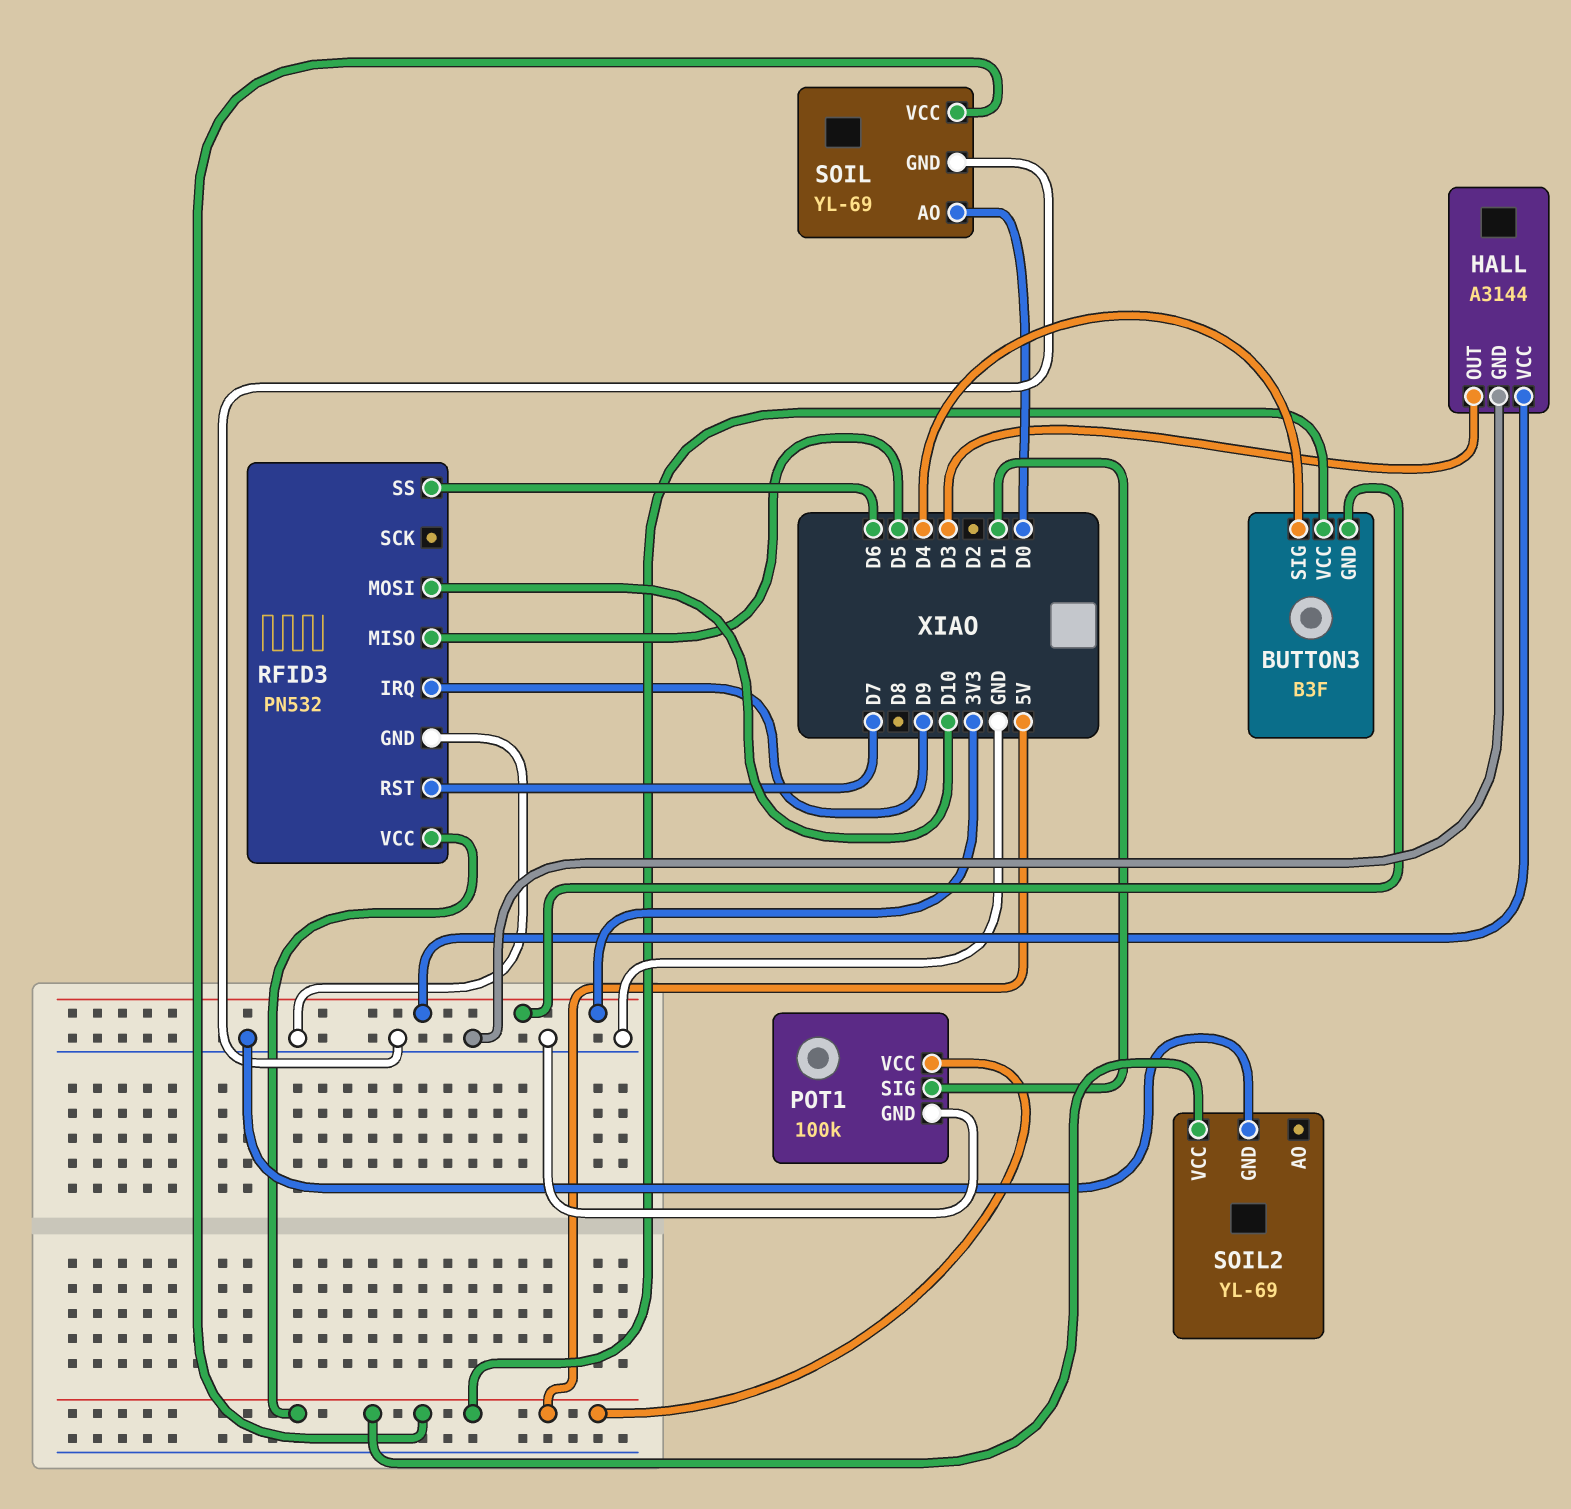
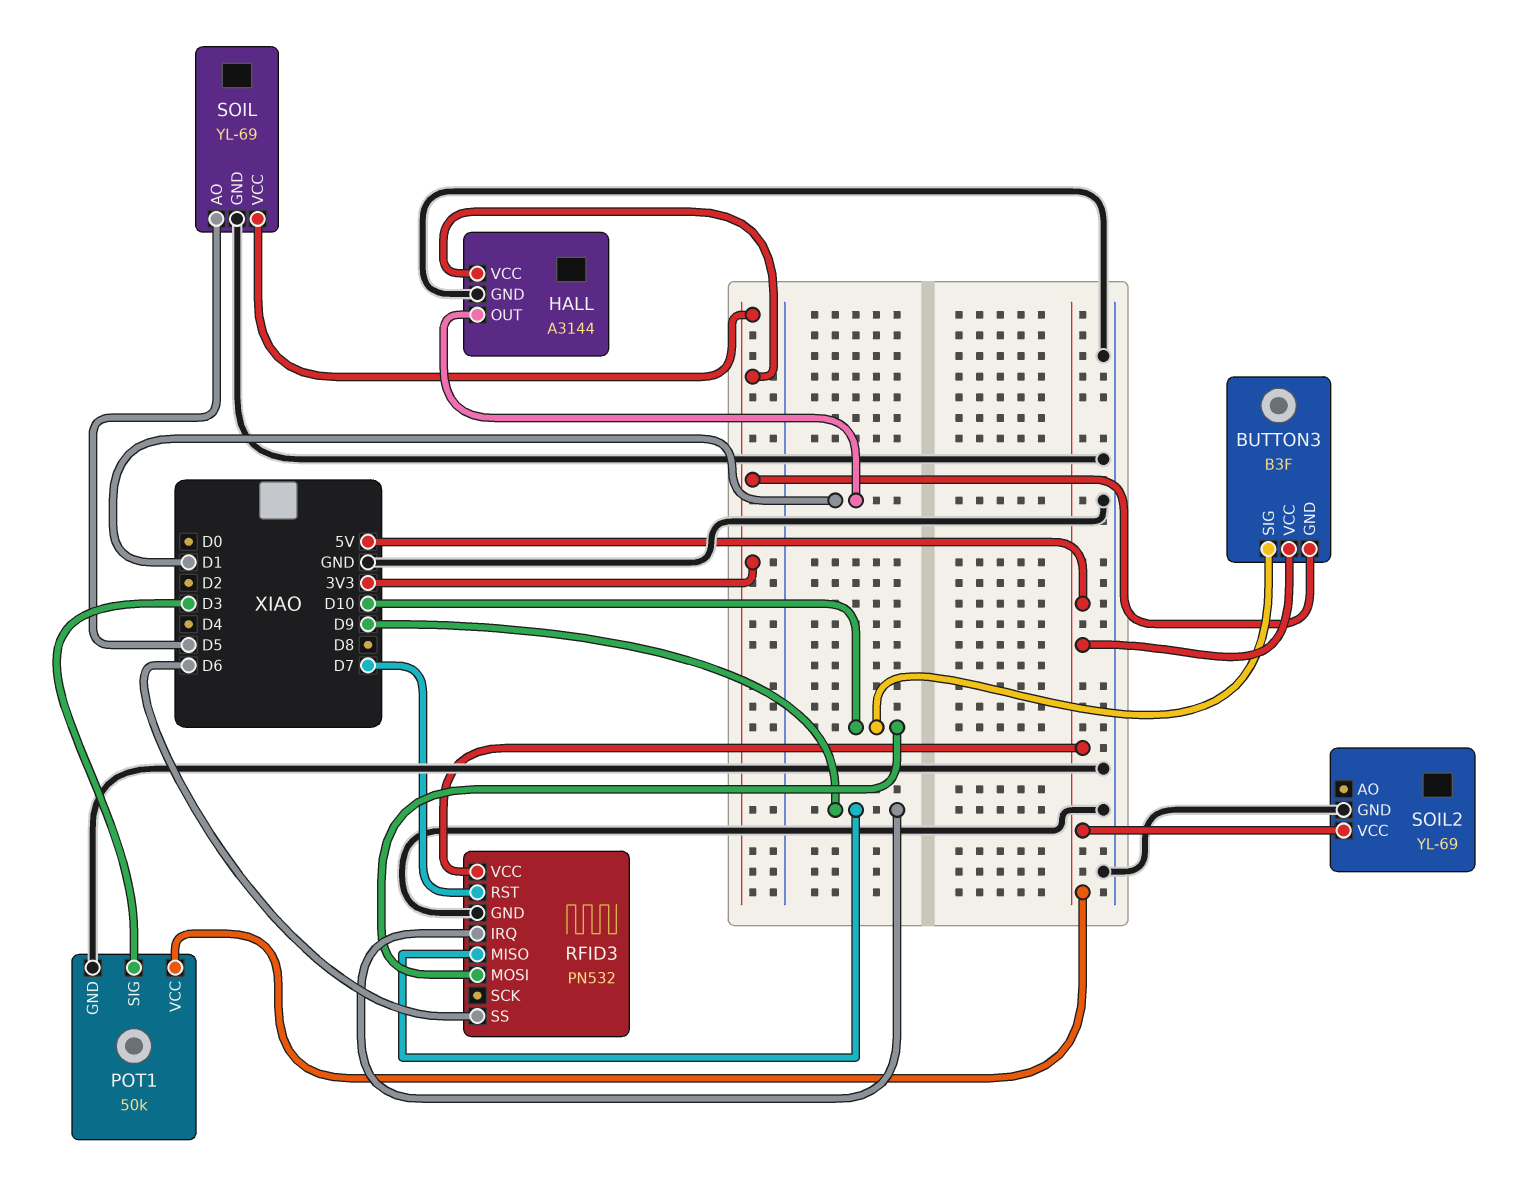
BUTTON3 pin SIG: D4 -> D10
HALL pin OUT: D3 -> D1
POT1: 100k -> 50k
POT1 pin SIG: D1 -> D3
RFID3 pin MISO: D5 -> D9
SOIL pin AO: D0 -> D5
SOIL pin VCC: 5V -> 3V3

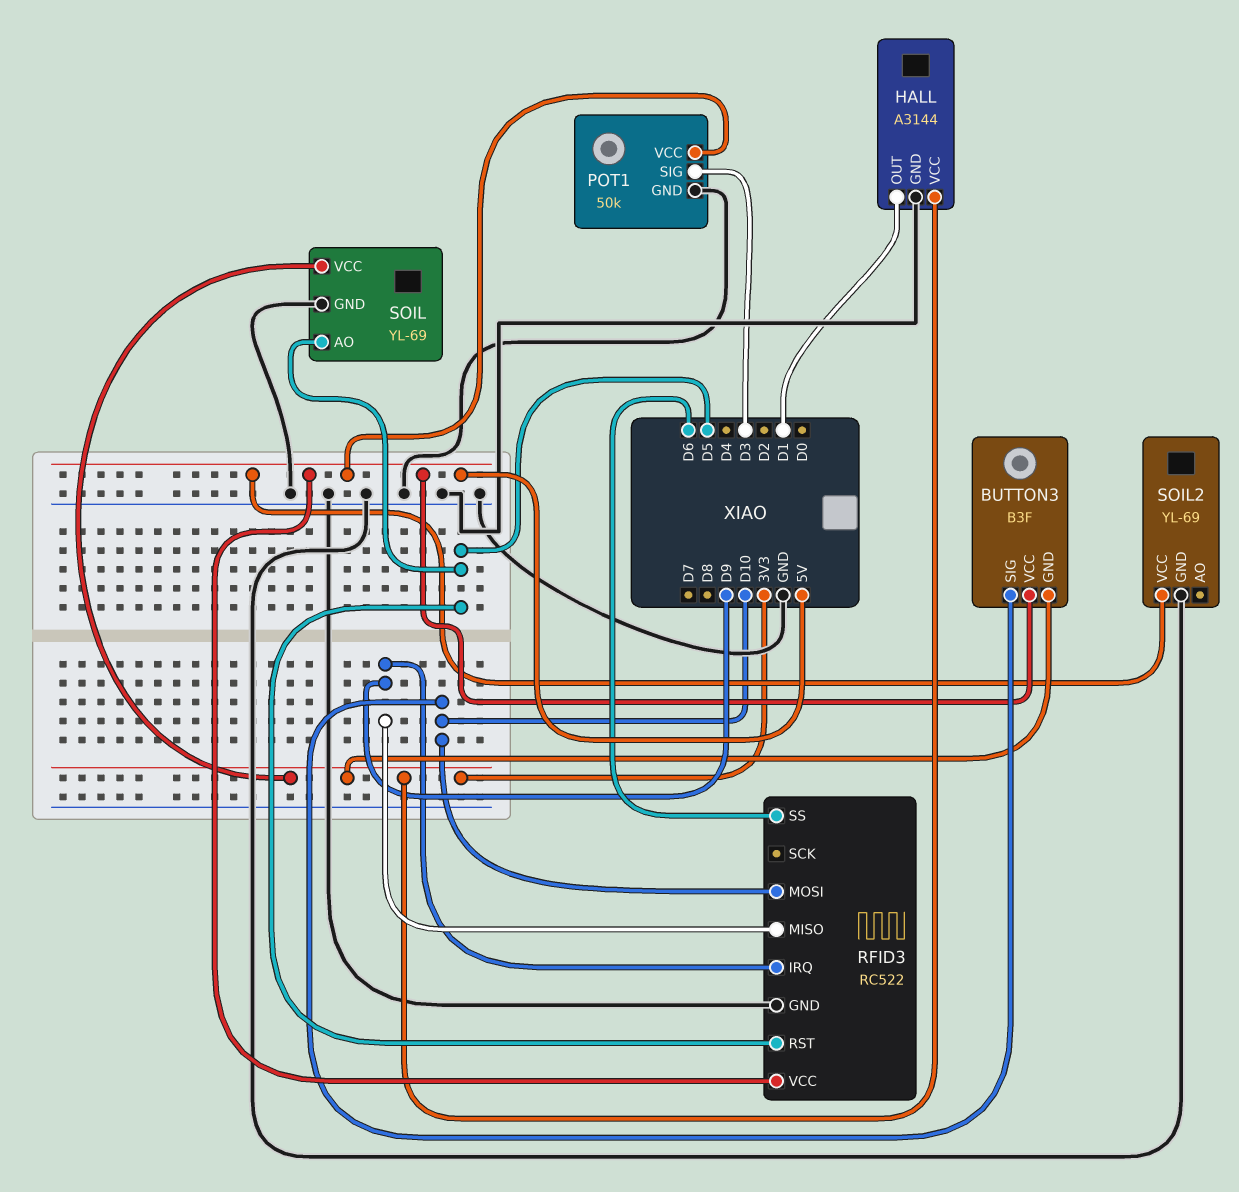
RFID3: PN532 -> RC522
RFID3 pin RST: D7 -> D5

